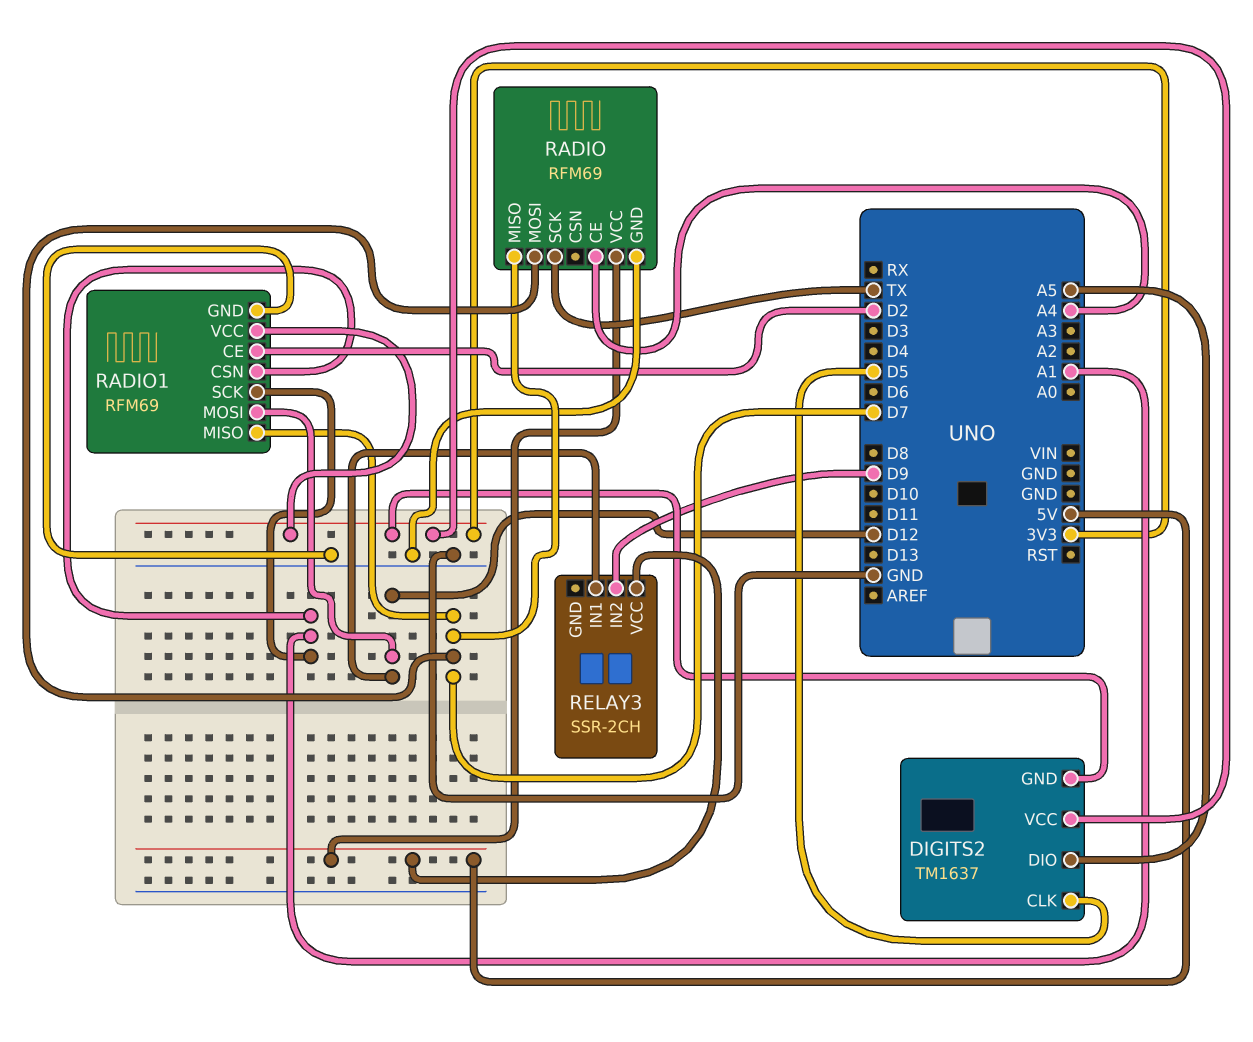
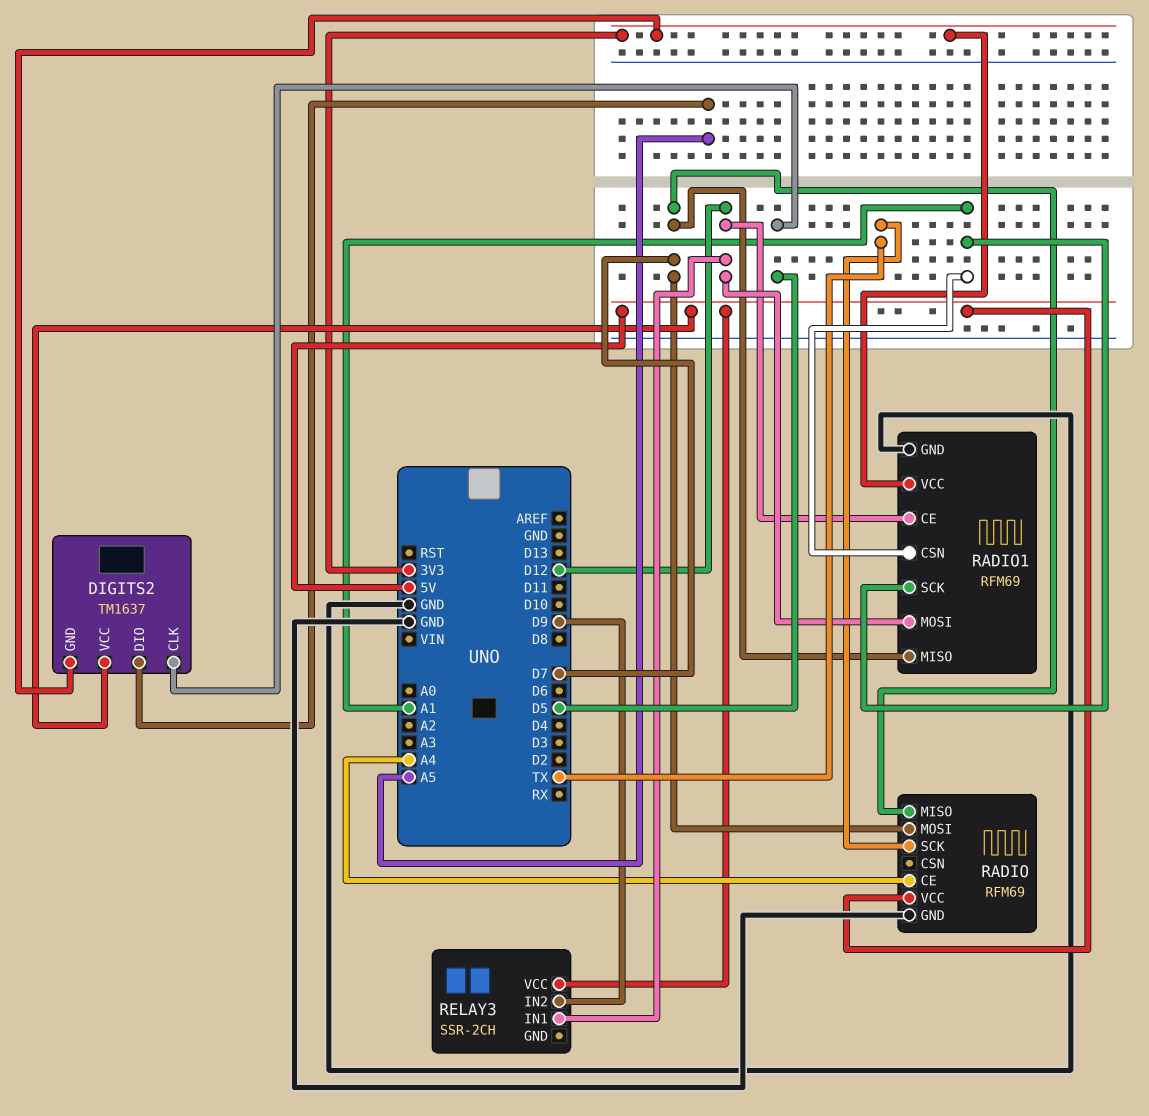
DIGITS2 pin VCC: 3V3 -> 5V
RADIO1 pin CE: D2 -> D12

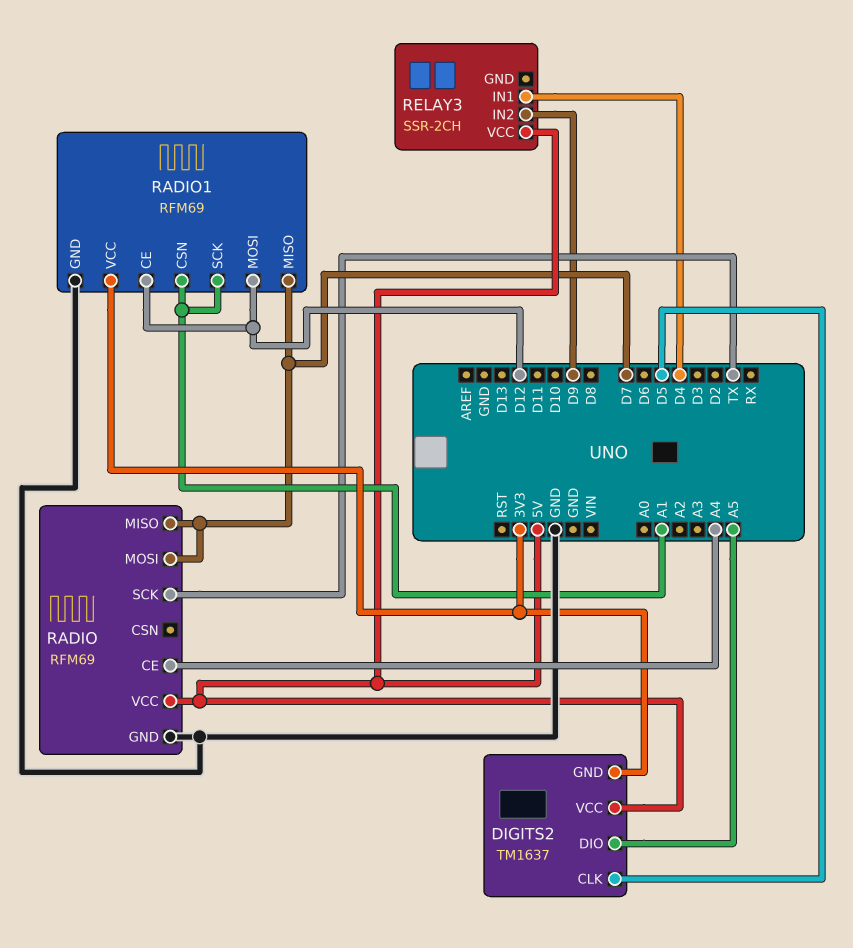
RELAY3 pin IN1: D12 -> D4

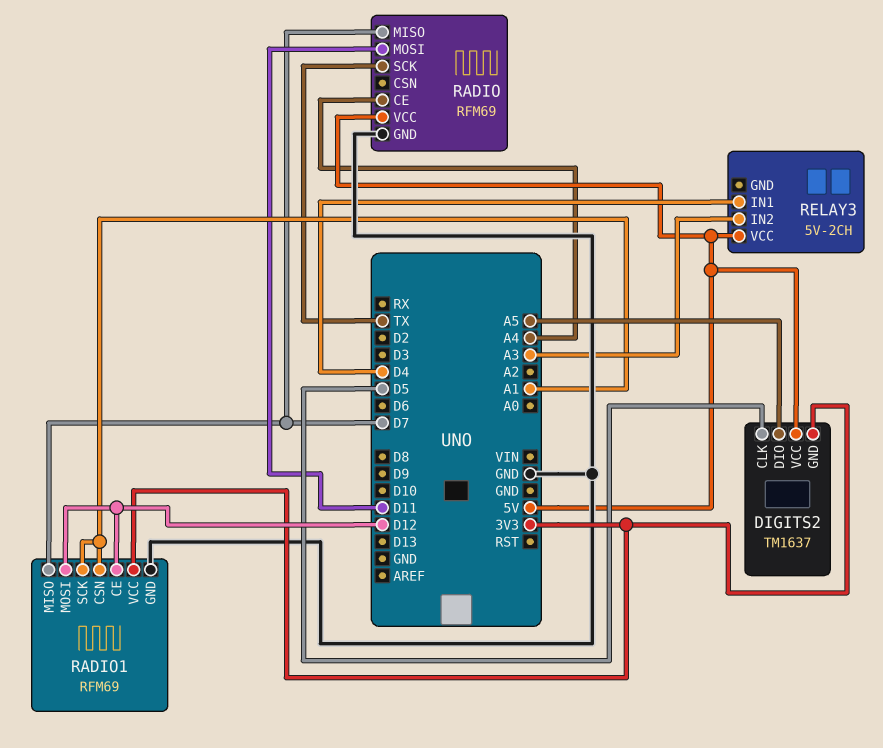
RADIO pin MOSI: D7 -> D11
RELAY3: SSR-2CH -> 5V-2CH
RELAY3 pin IN2: D9 -> A3

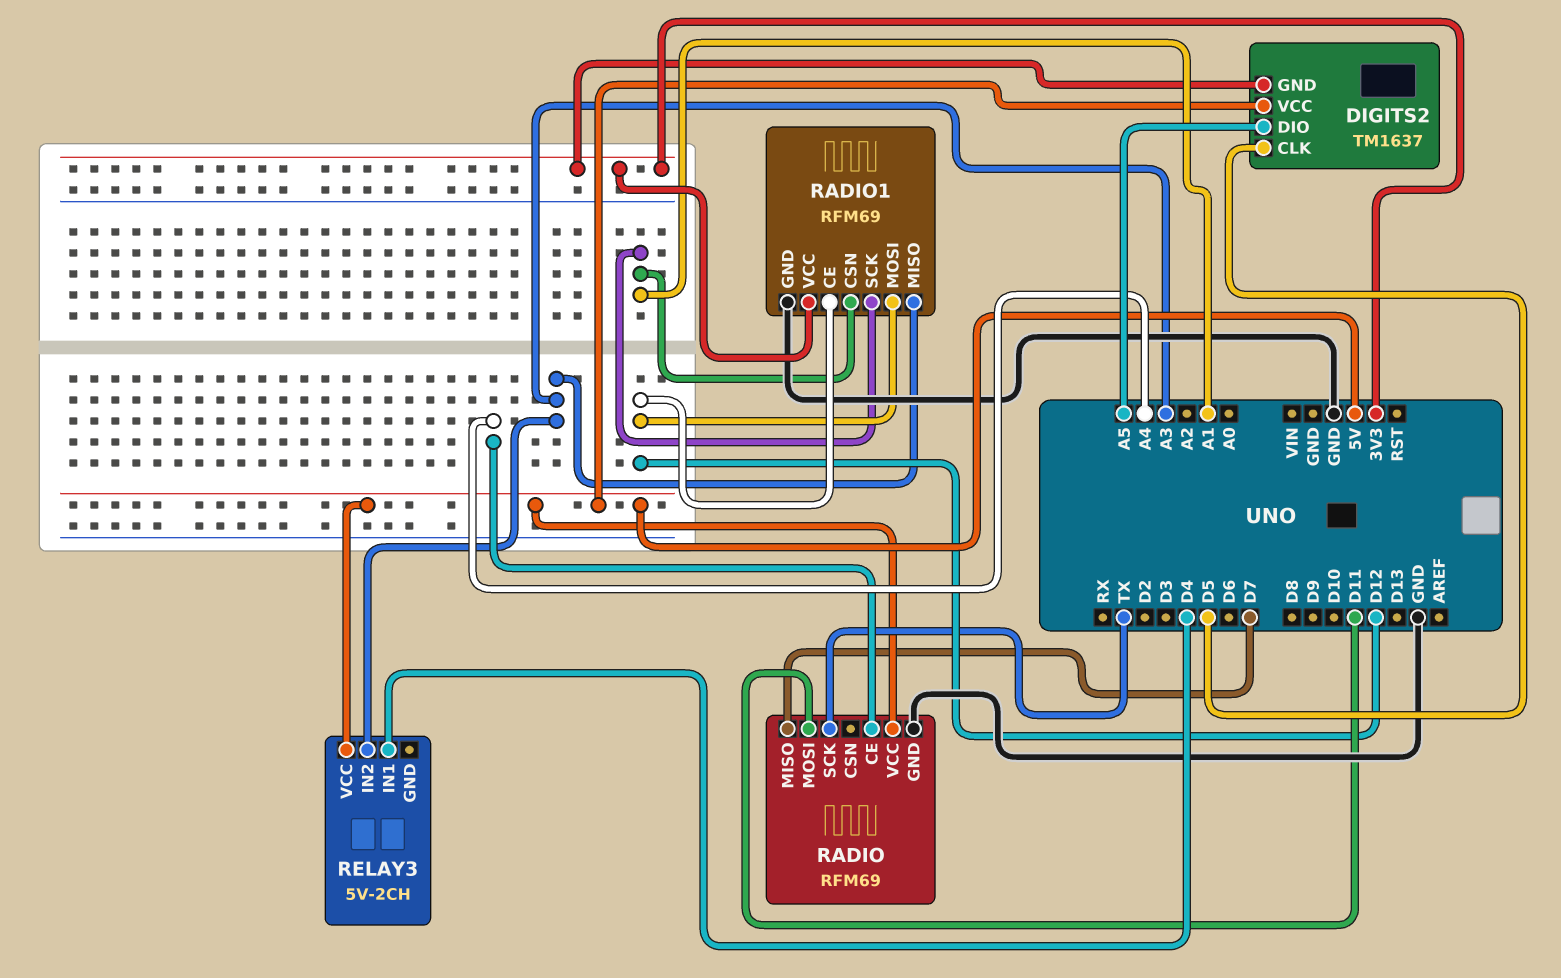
RADIO1 pin MISO: D7 -> A3

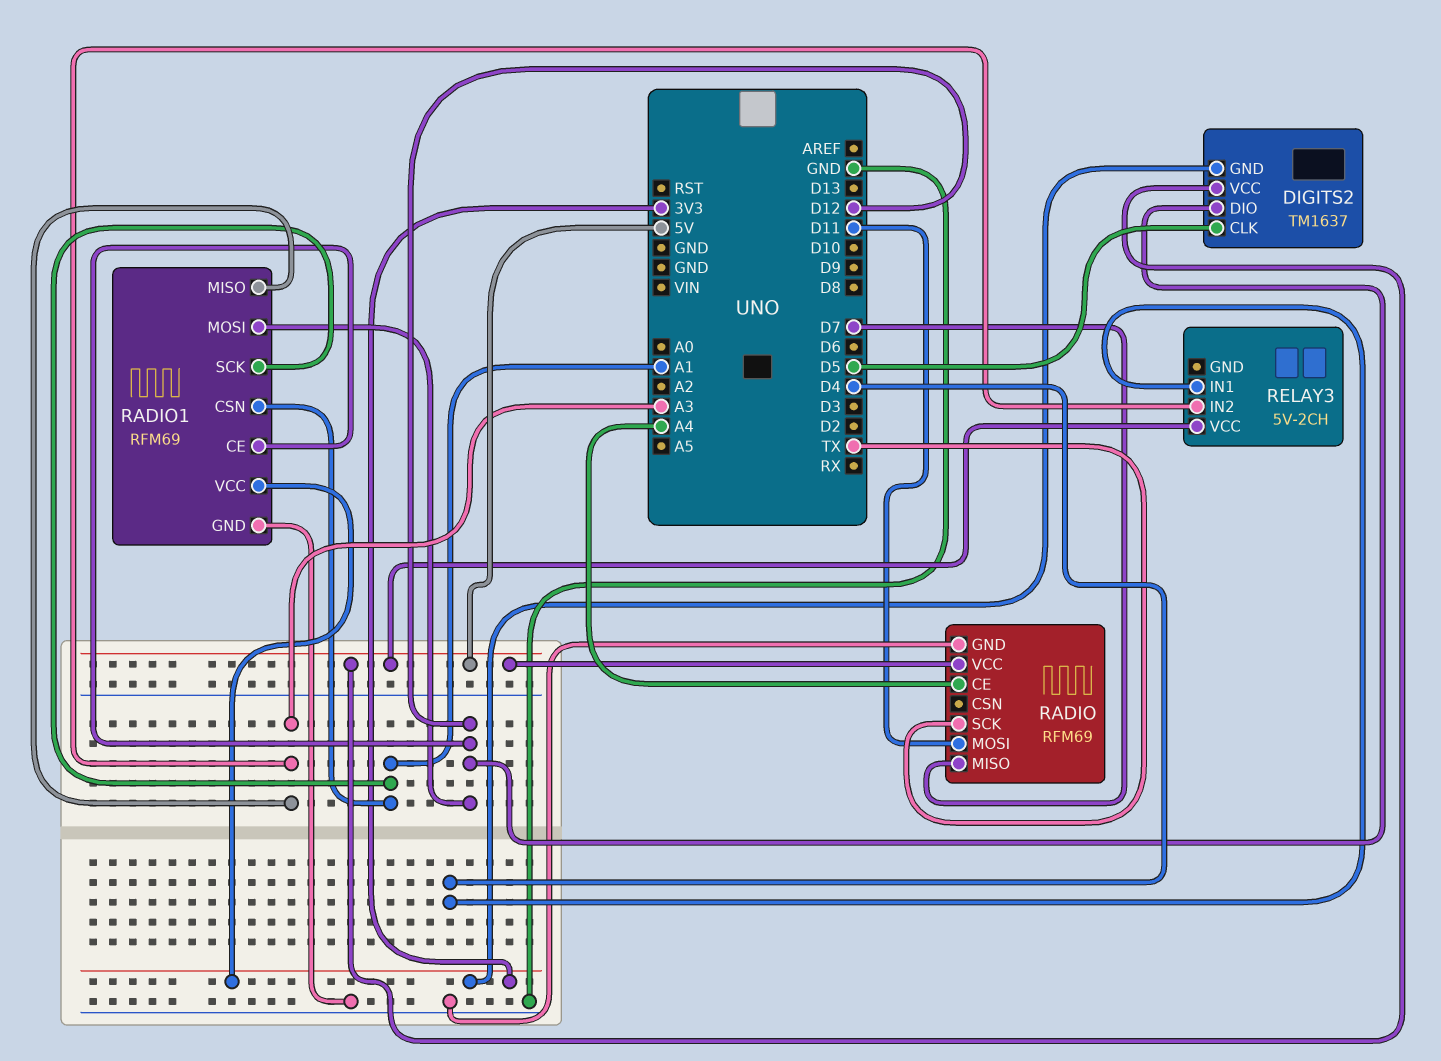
DIGITS2 pin DIO: A5 -> D12

